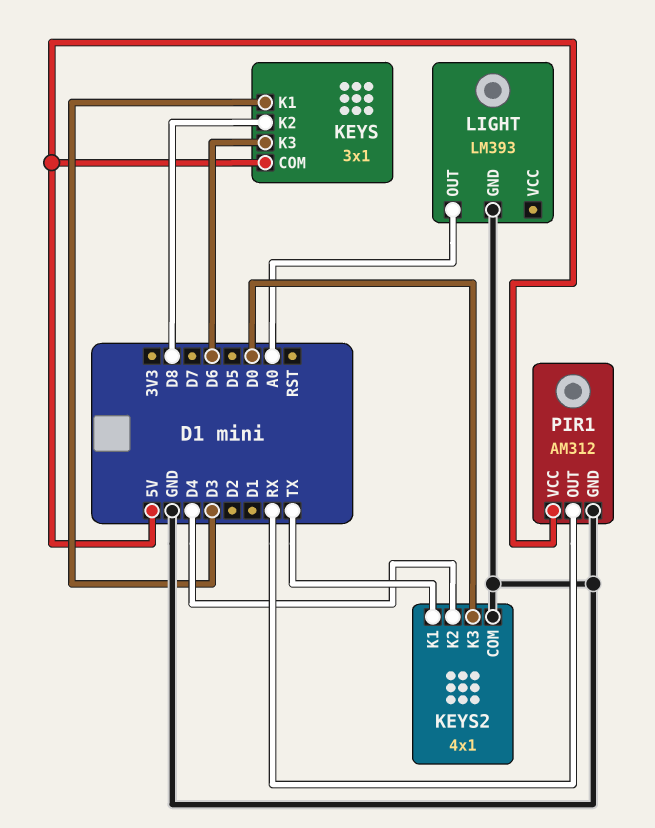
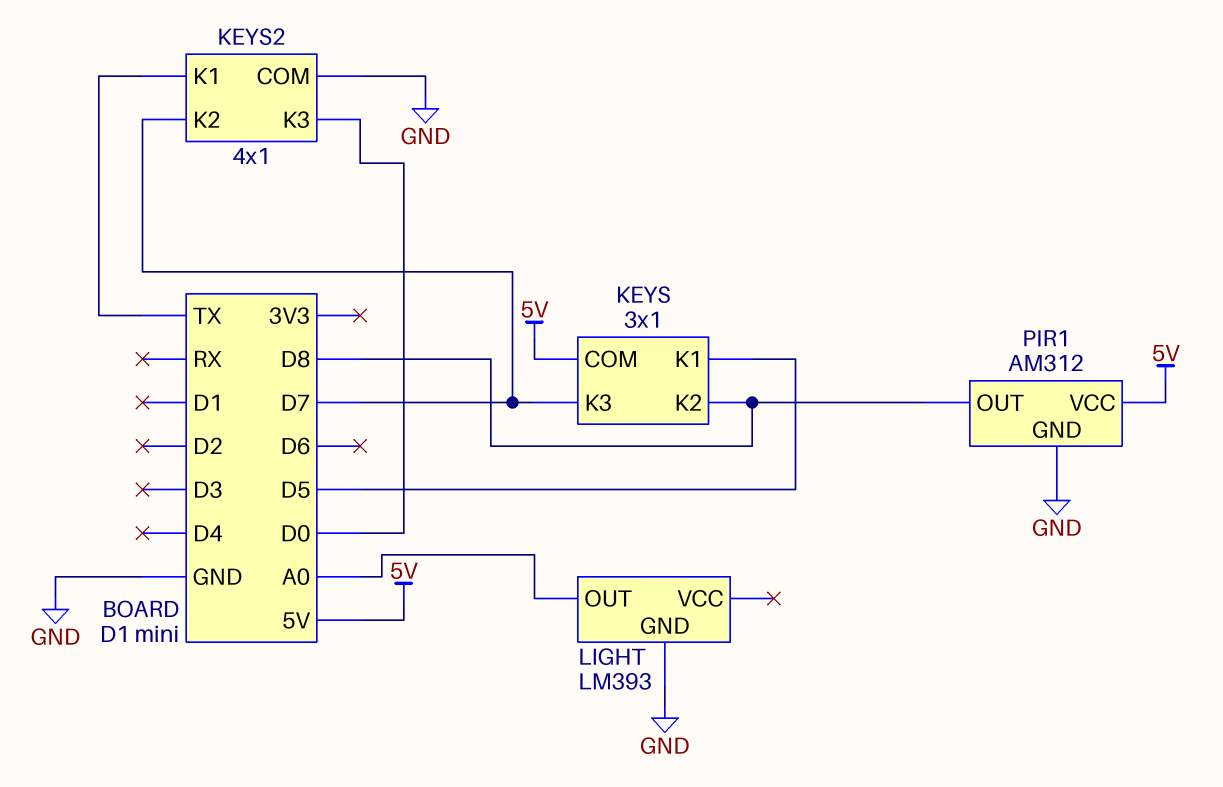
KEYS pin K1: D3 -> D5
KEYS pin K3: D6 -> D7
KEYS2 pin K2: D4 -> D7
PIR1 pin OUT: RX -> D8

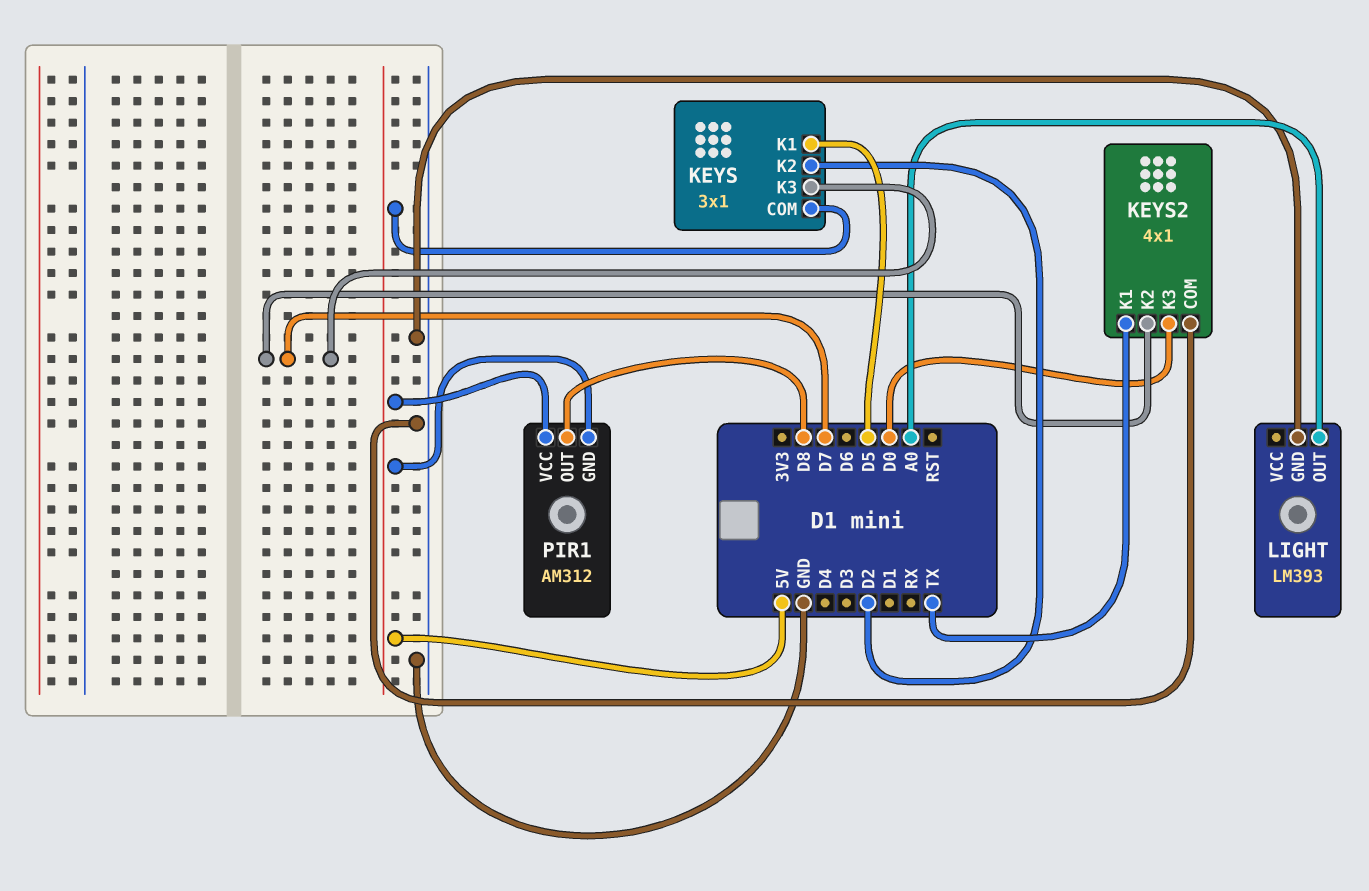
KEYS pin K2: D8 -> D2
PIR1 pin GND: GND -> 5V

